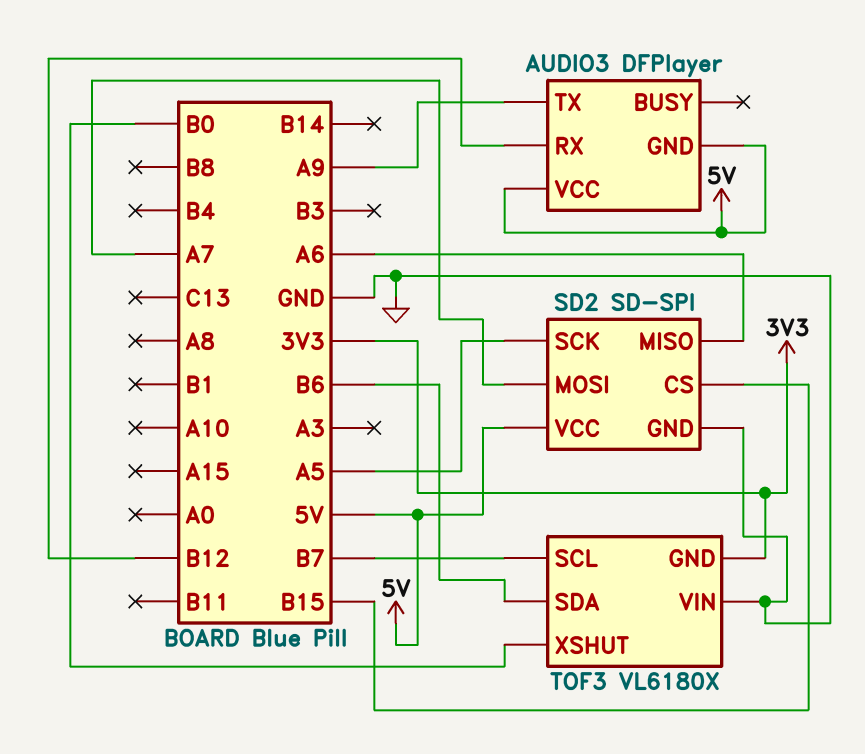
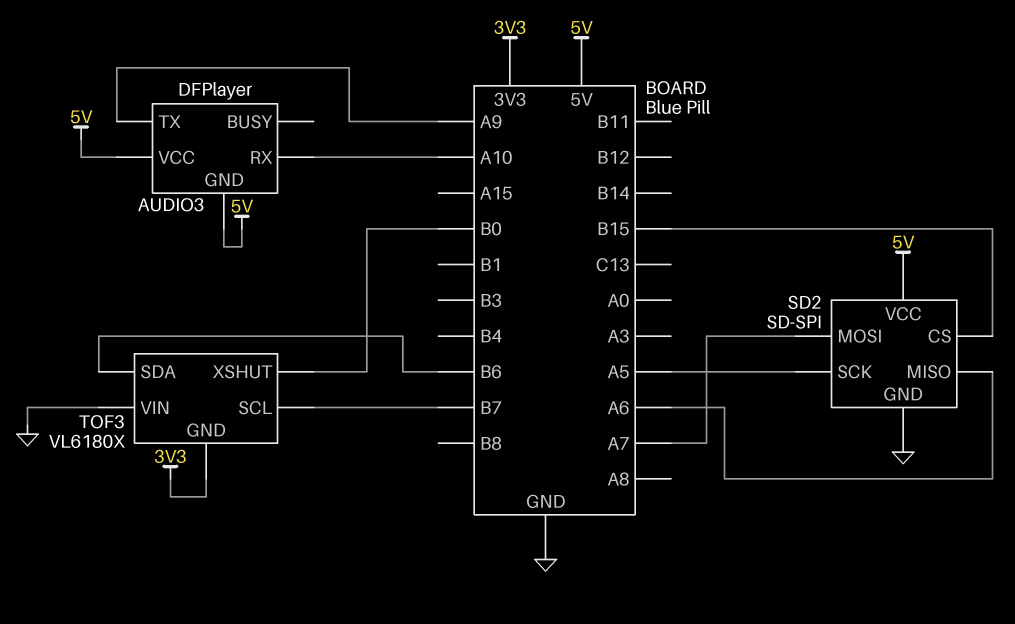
AUDIO3 pin RX: B12 -> A10

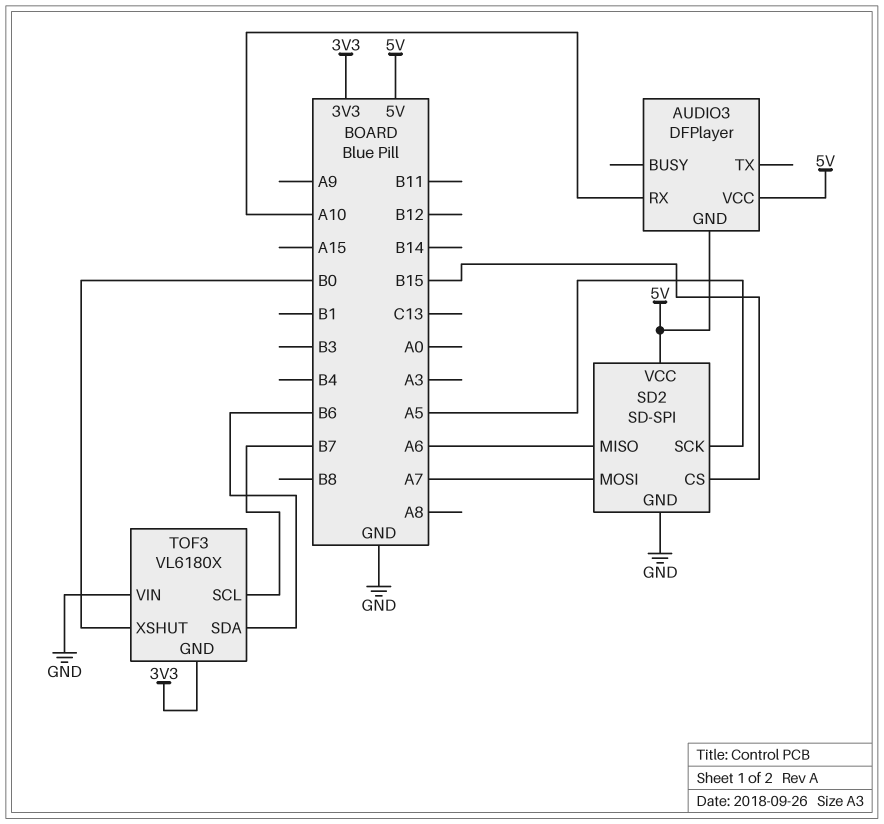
AUDIO3 pin TX: A9 -> none

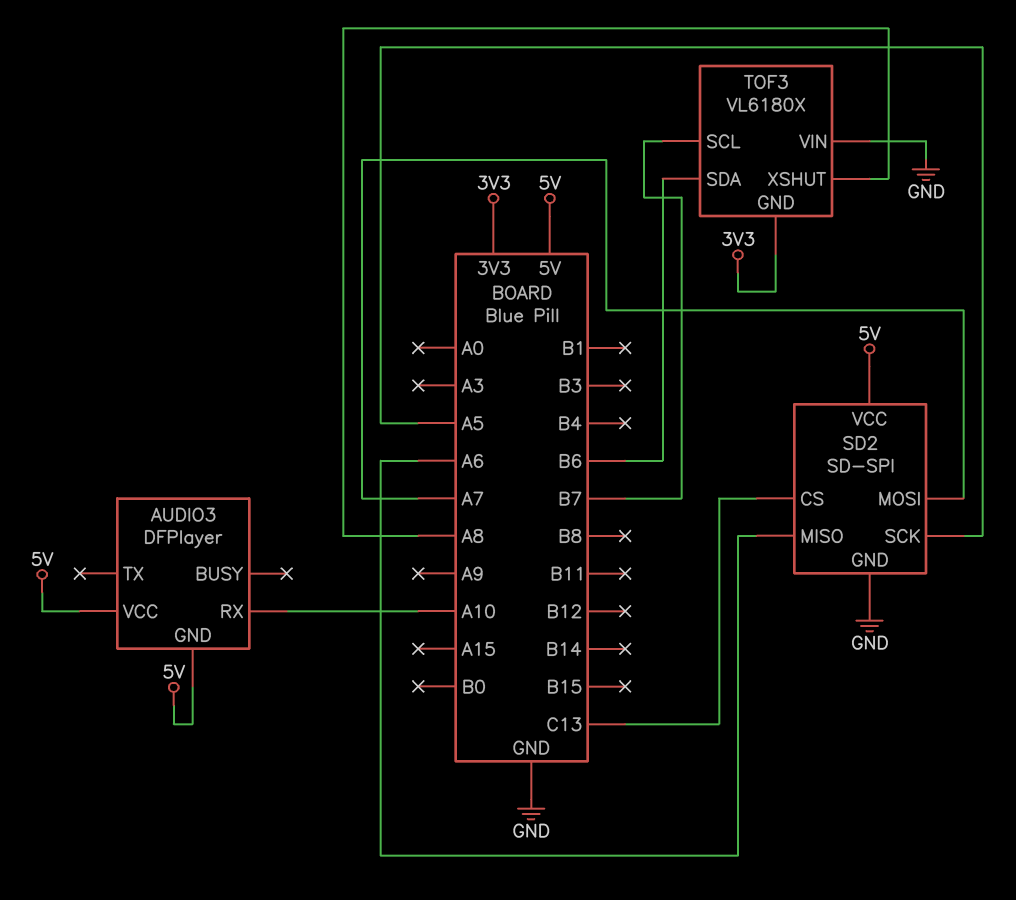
SD2 pin CS: B15 -> C13
TOF3 pin XSHUT: B0 -> A8

